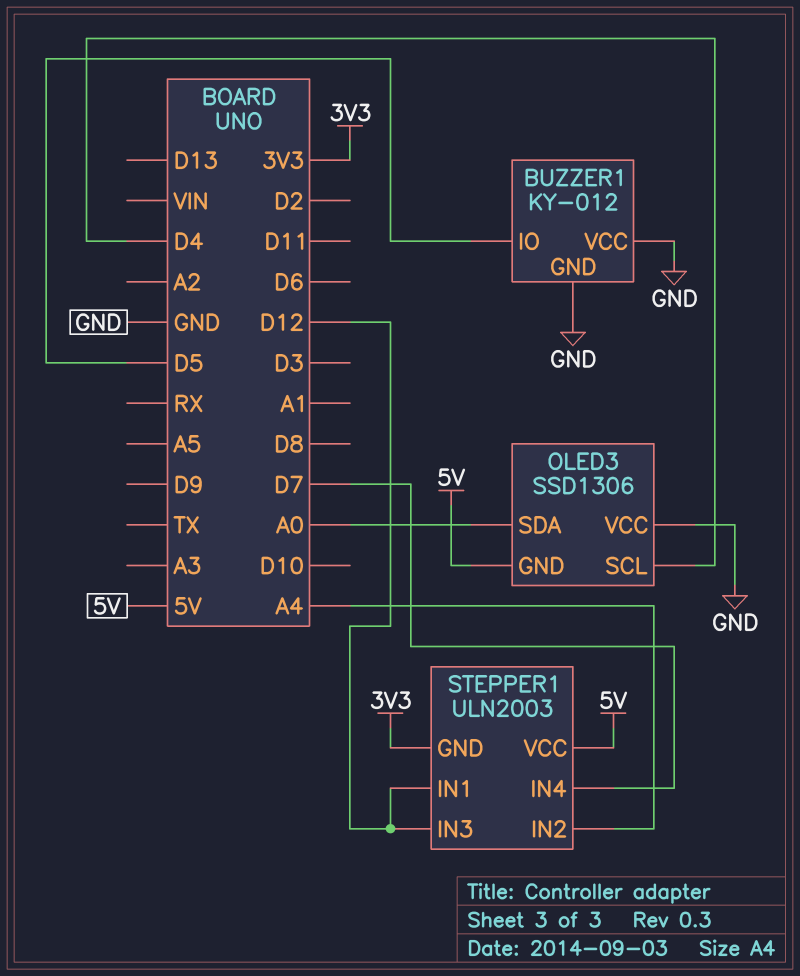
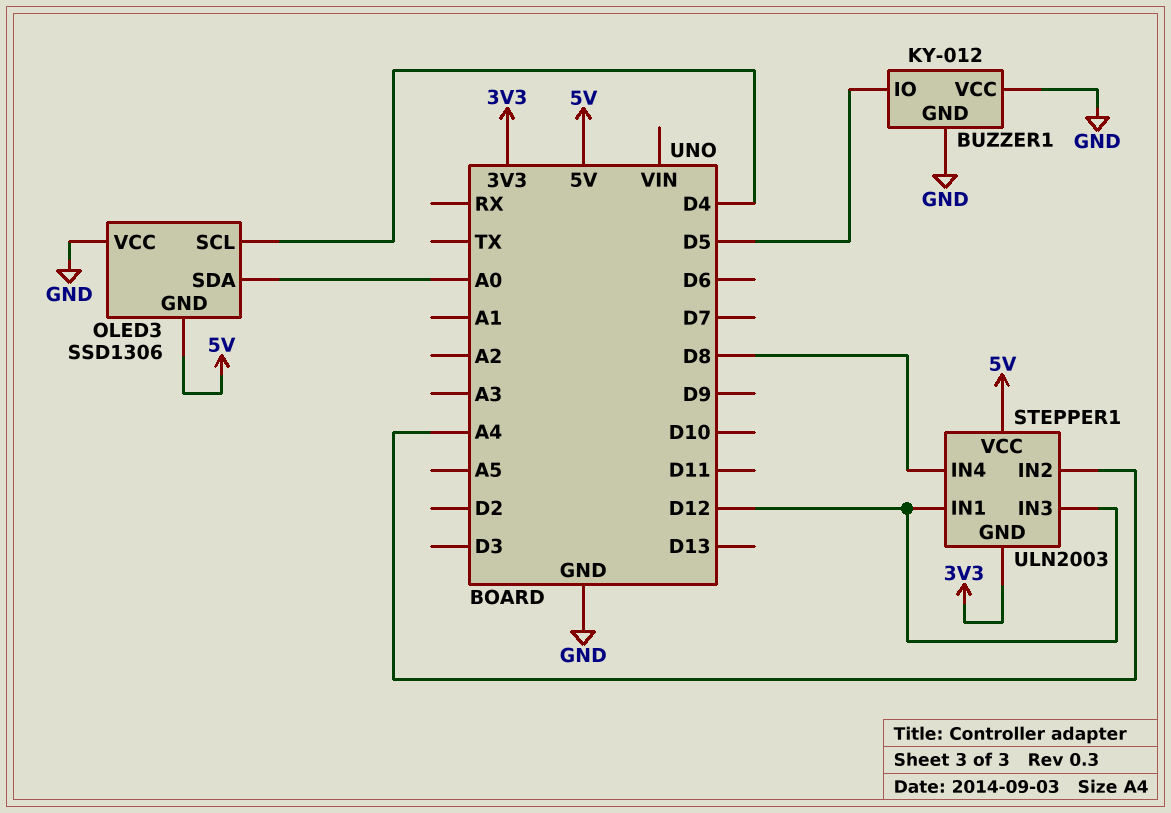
STEPPER1 pin IN4: D7 -> D8

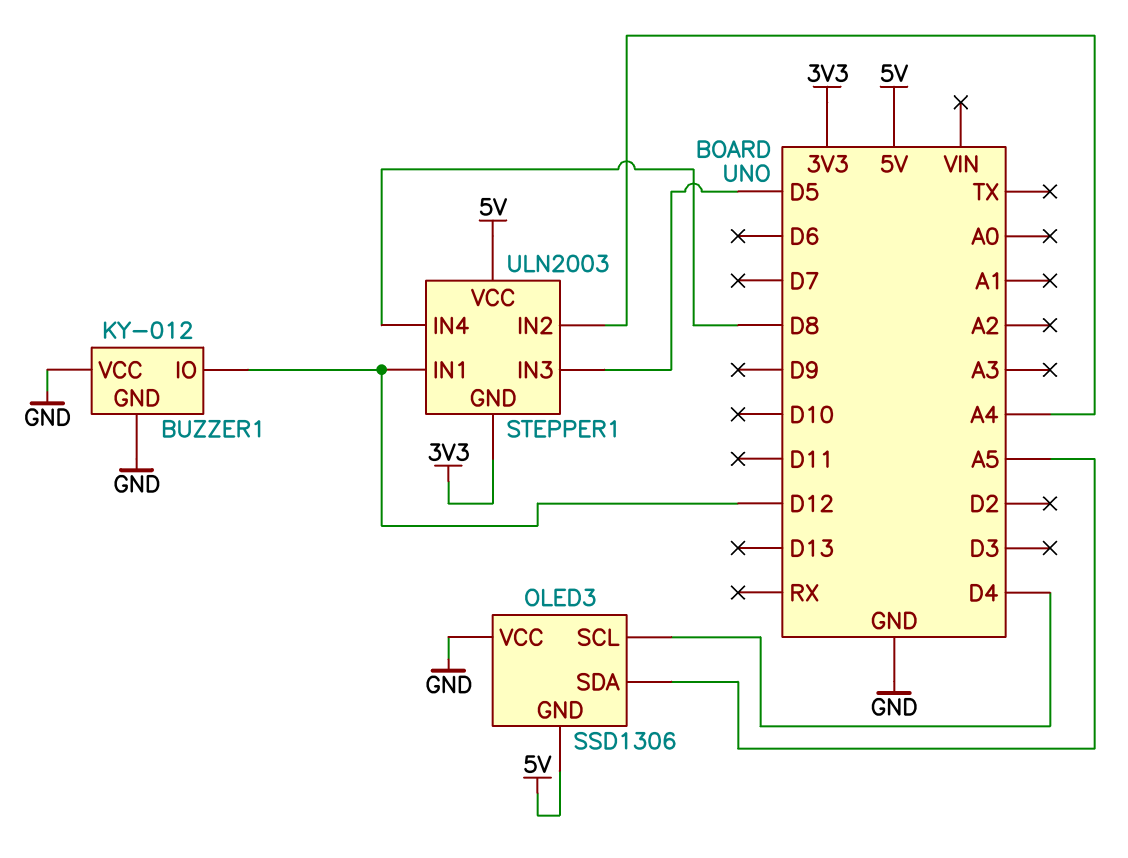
BUZZER1 pin IO: D5 -> D12
OLED3 pin SDA: A0 -> A5
STEPPER1 pin IN3: D12 -> D5

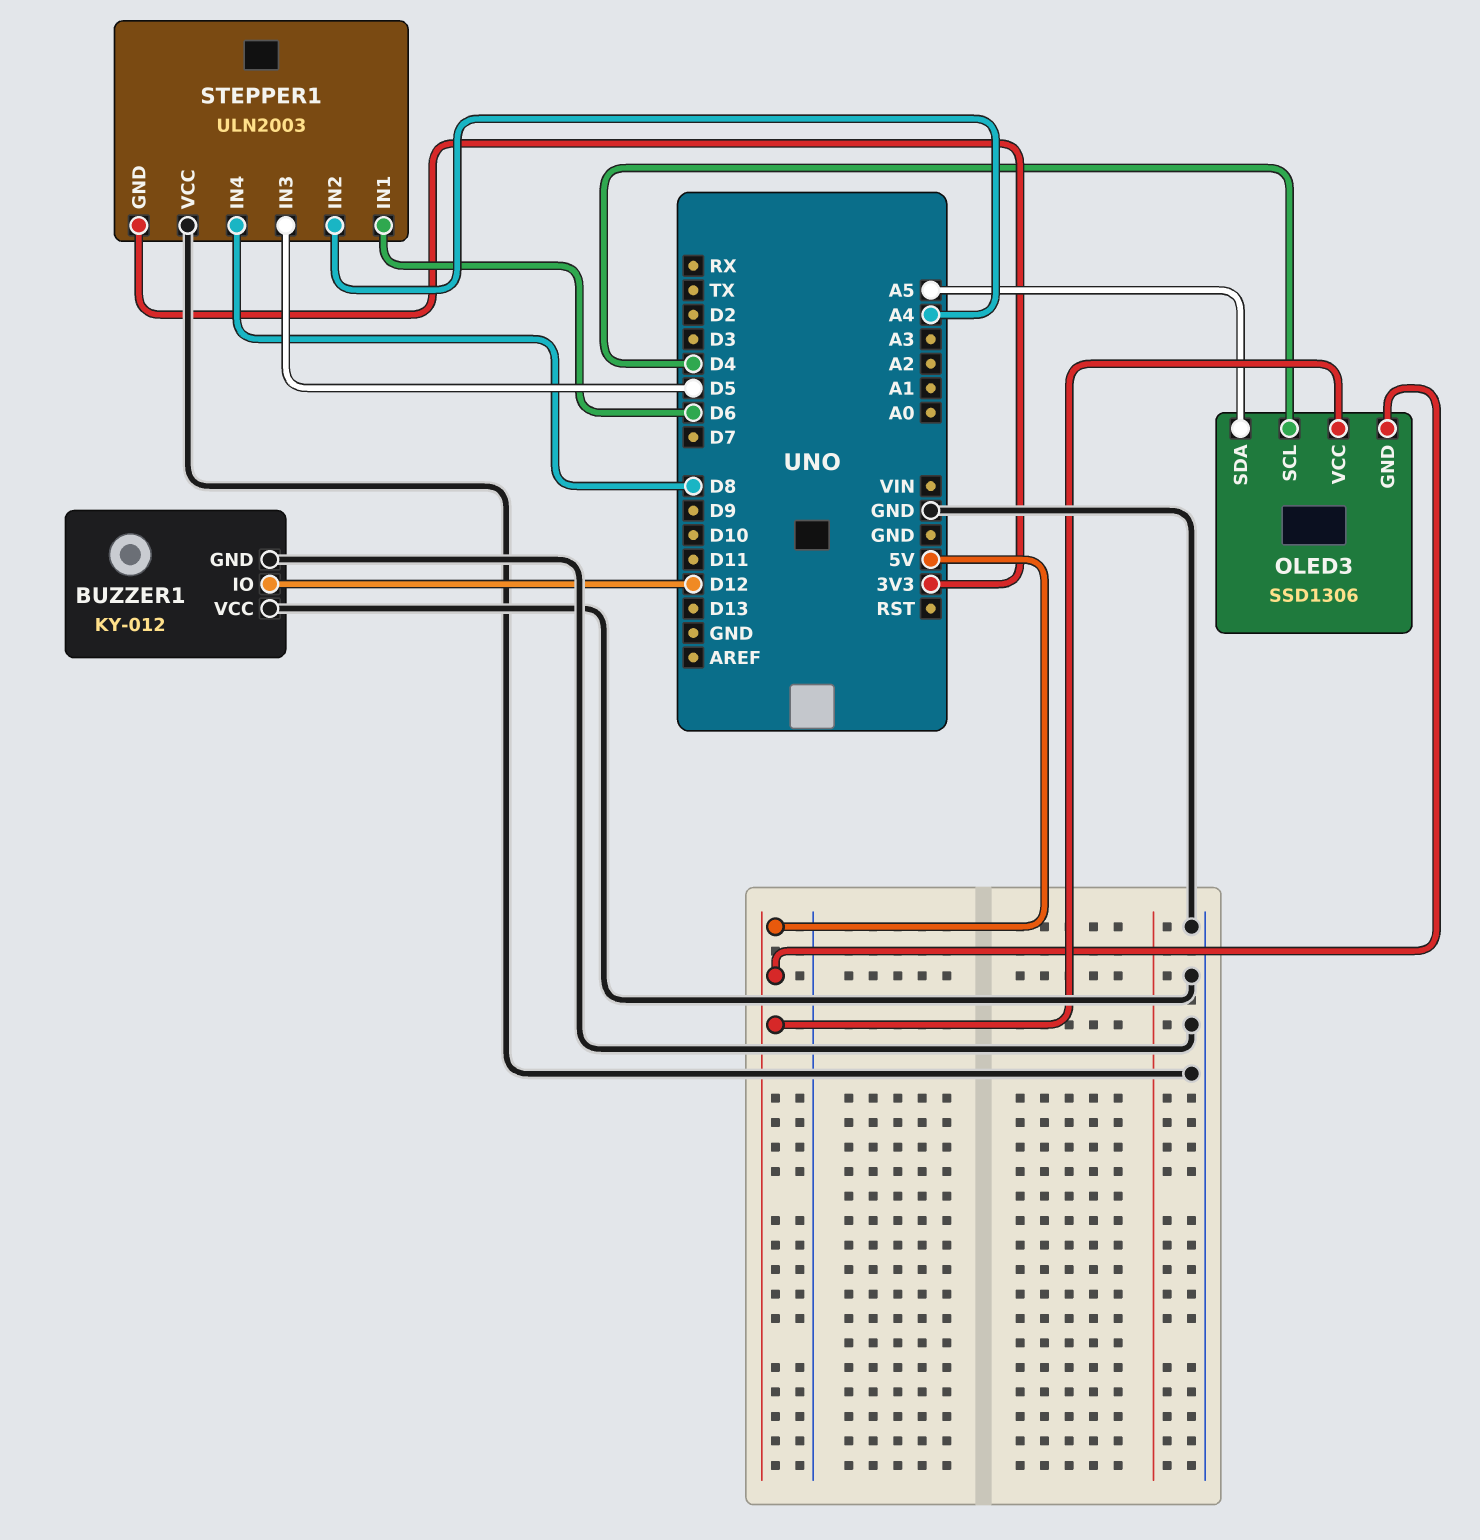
OLED3 pin VCC: GND -> 5V
STEPPER1 pin IN1: D12 -> D6
STEPPER1 pin VCC: 5V -> GND

